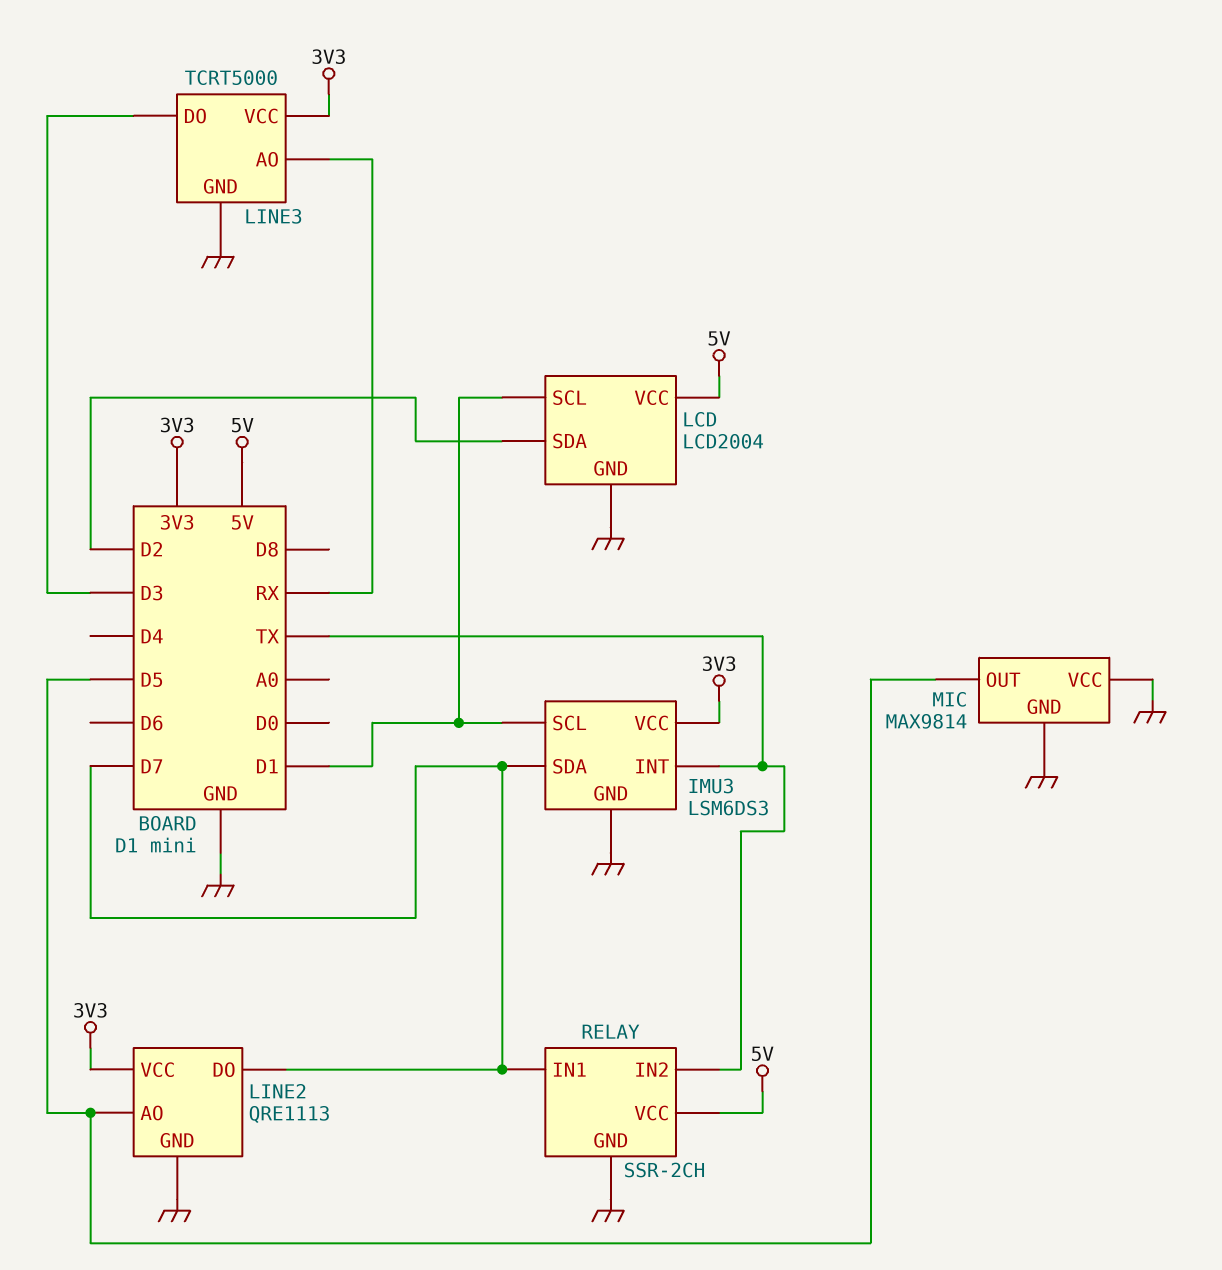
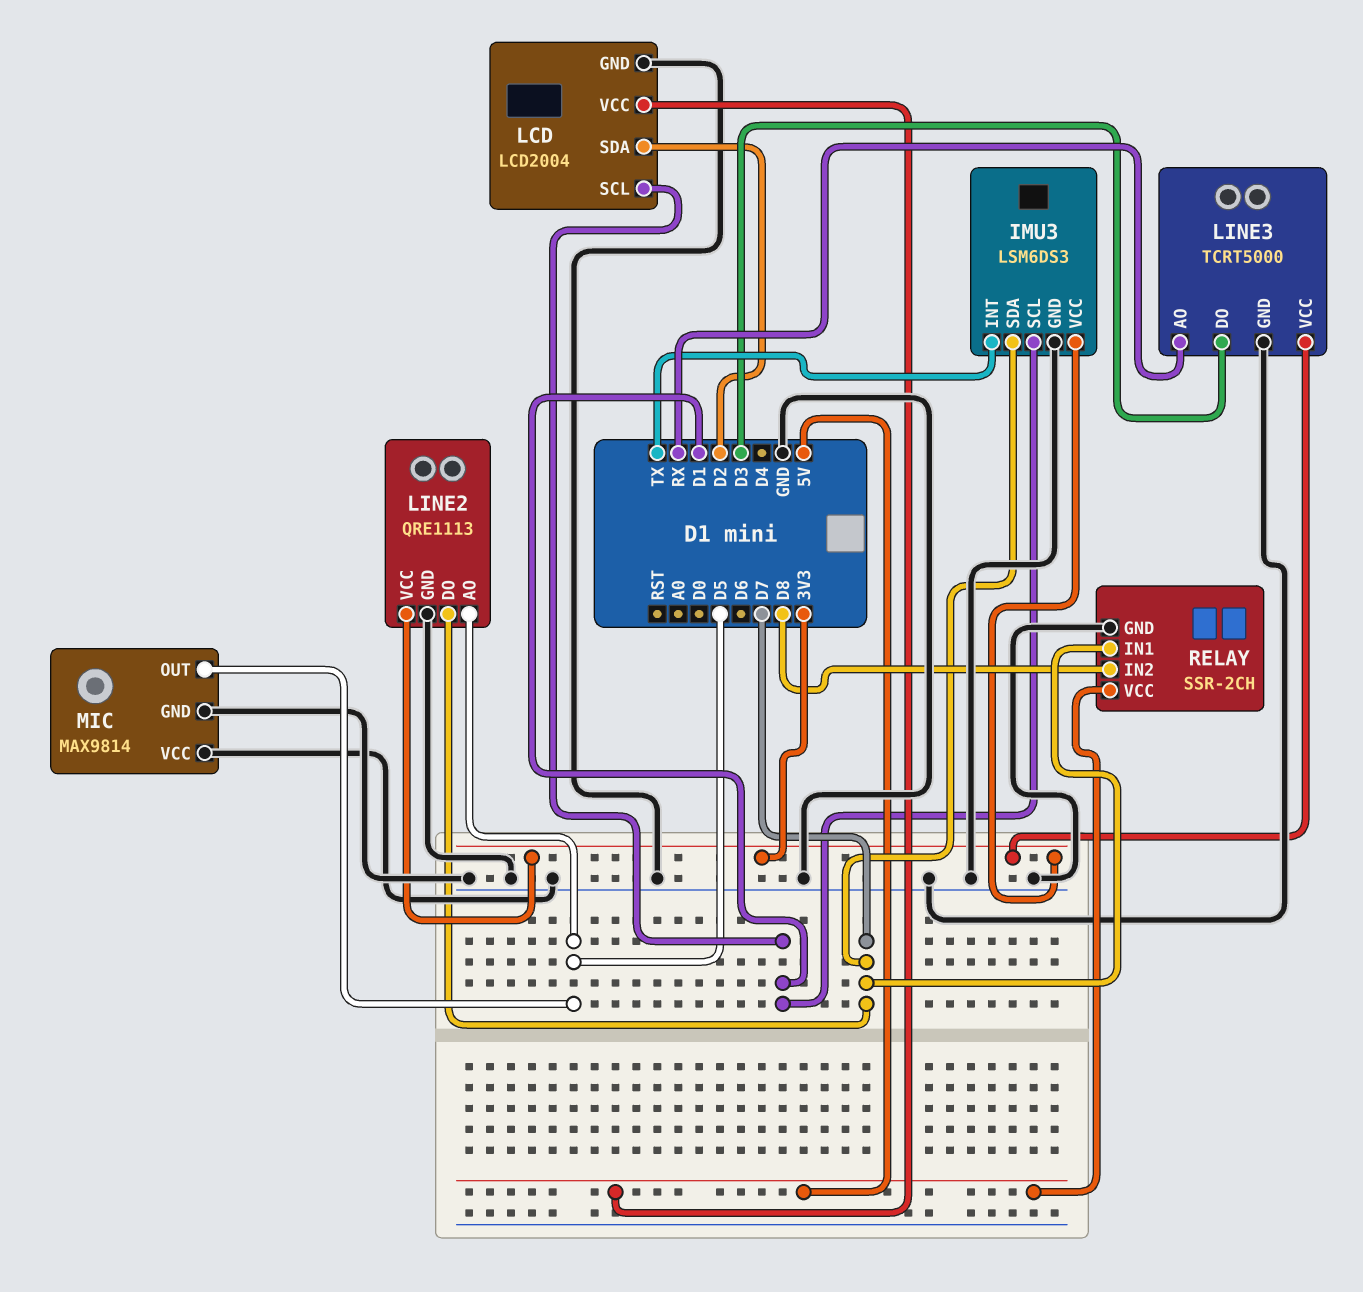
RELAY pin IN2: TX -> D8

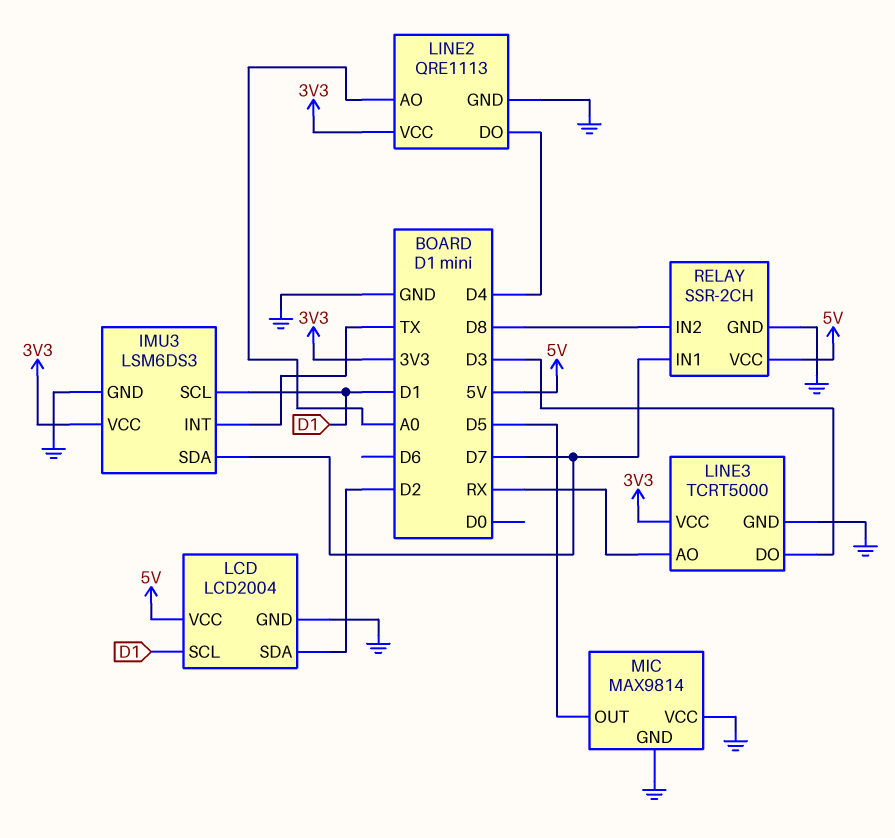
LINE2 pin AO: D5 -> A0
LINE2 pin DO: D7 -> D4

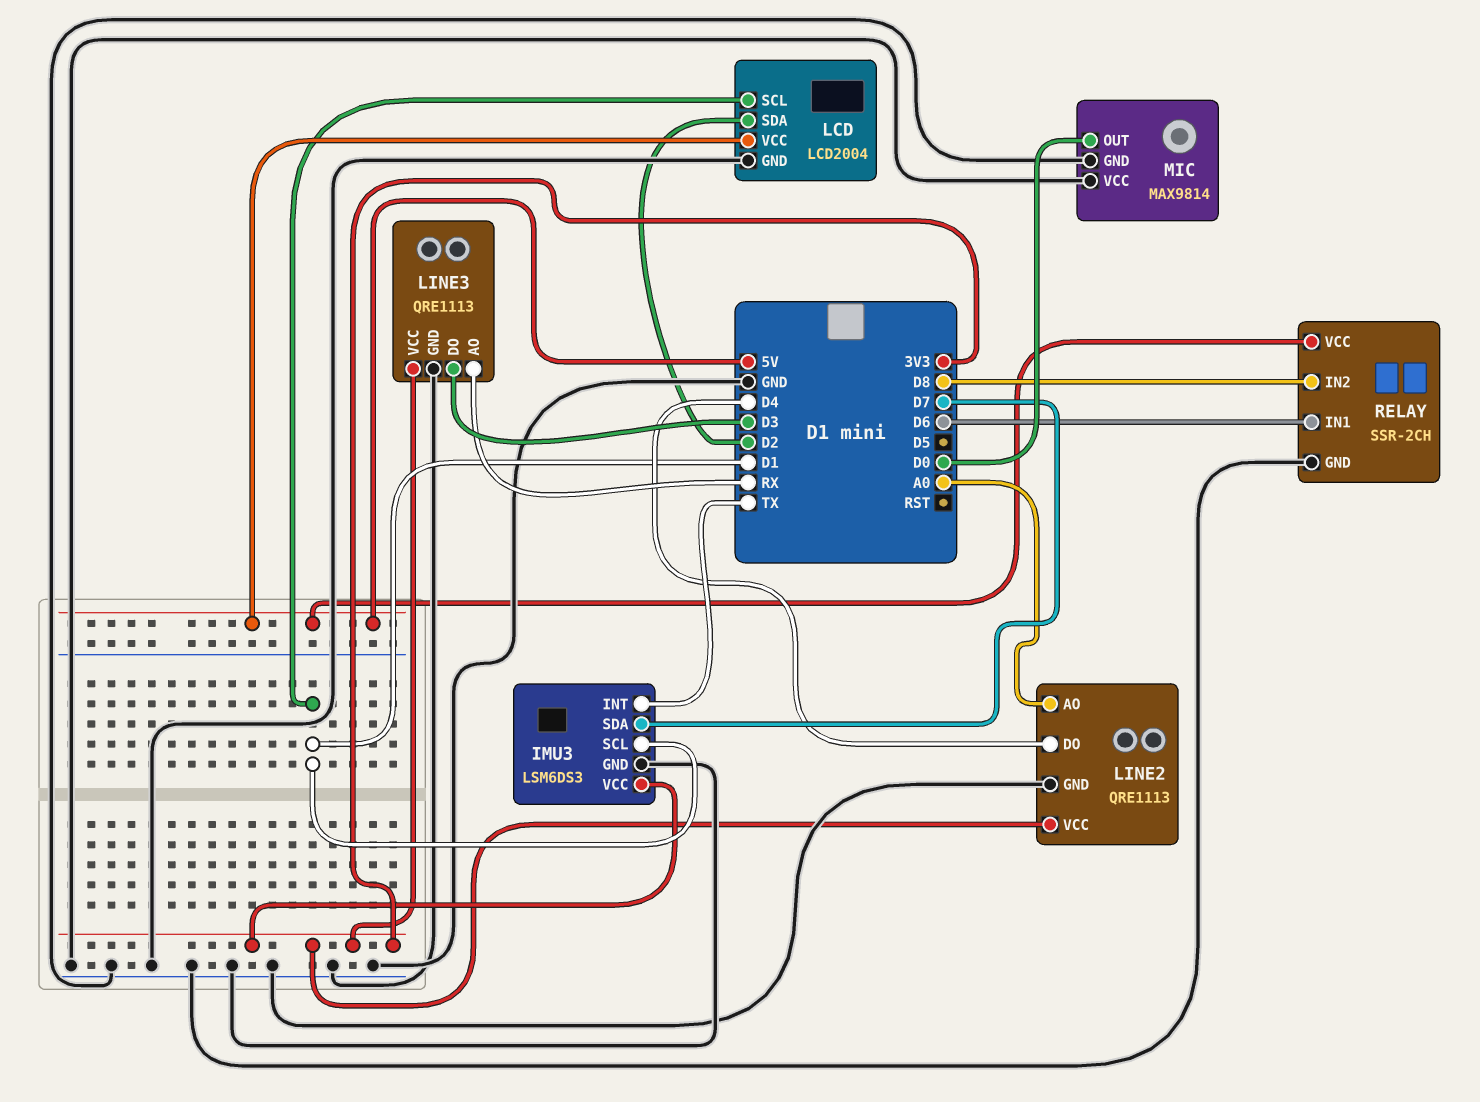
LINE3: TCRT5000 -> QRE1113
MIC pin OUT: D5 -> D0
RELAY pin IN1: D7 -> D6

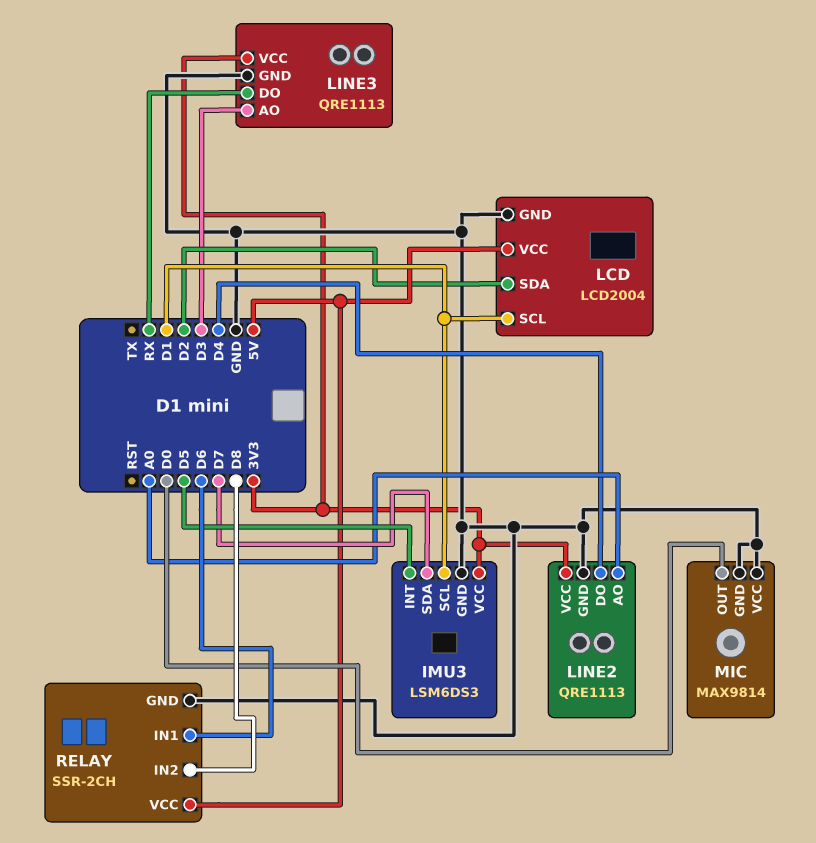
IMU3 pin INT: TX -> D5
LINE3 pin AO: RX -> D3
LINE3 pin DO: D3 -> RX

